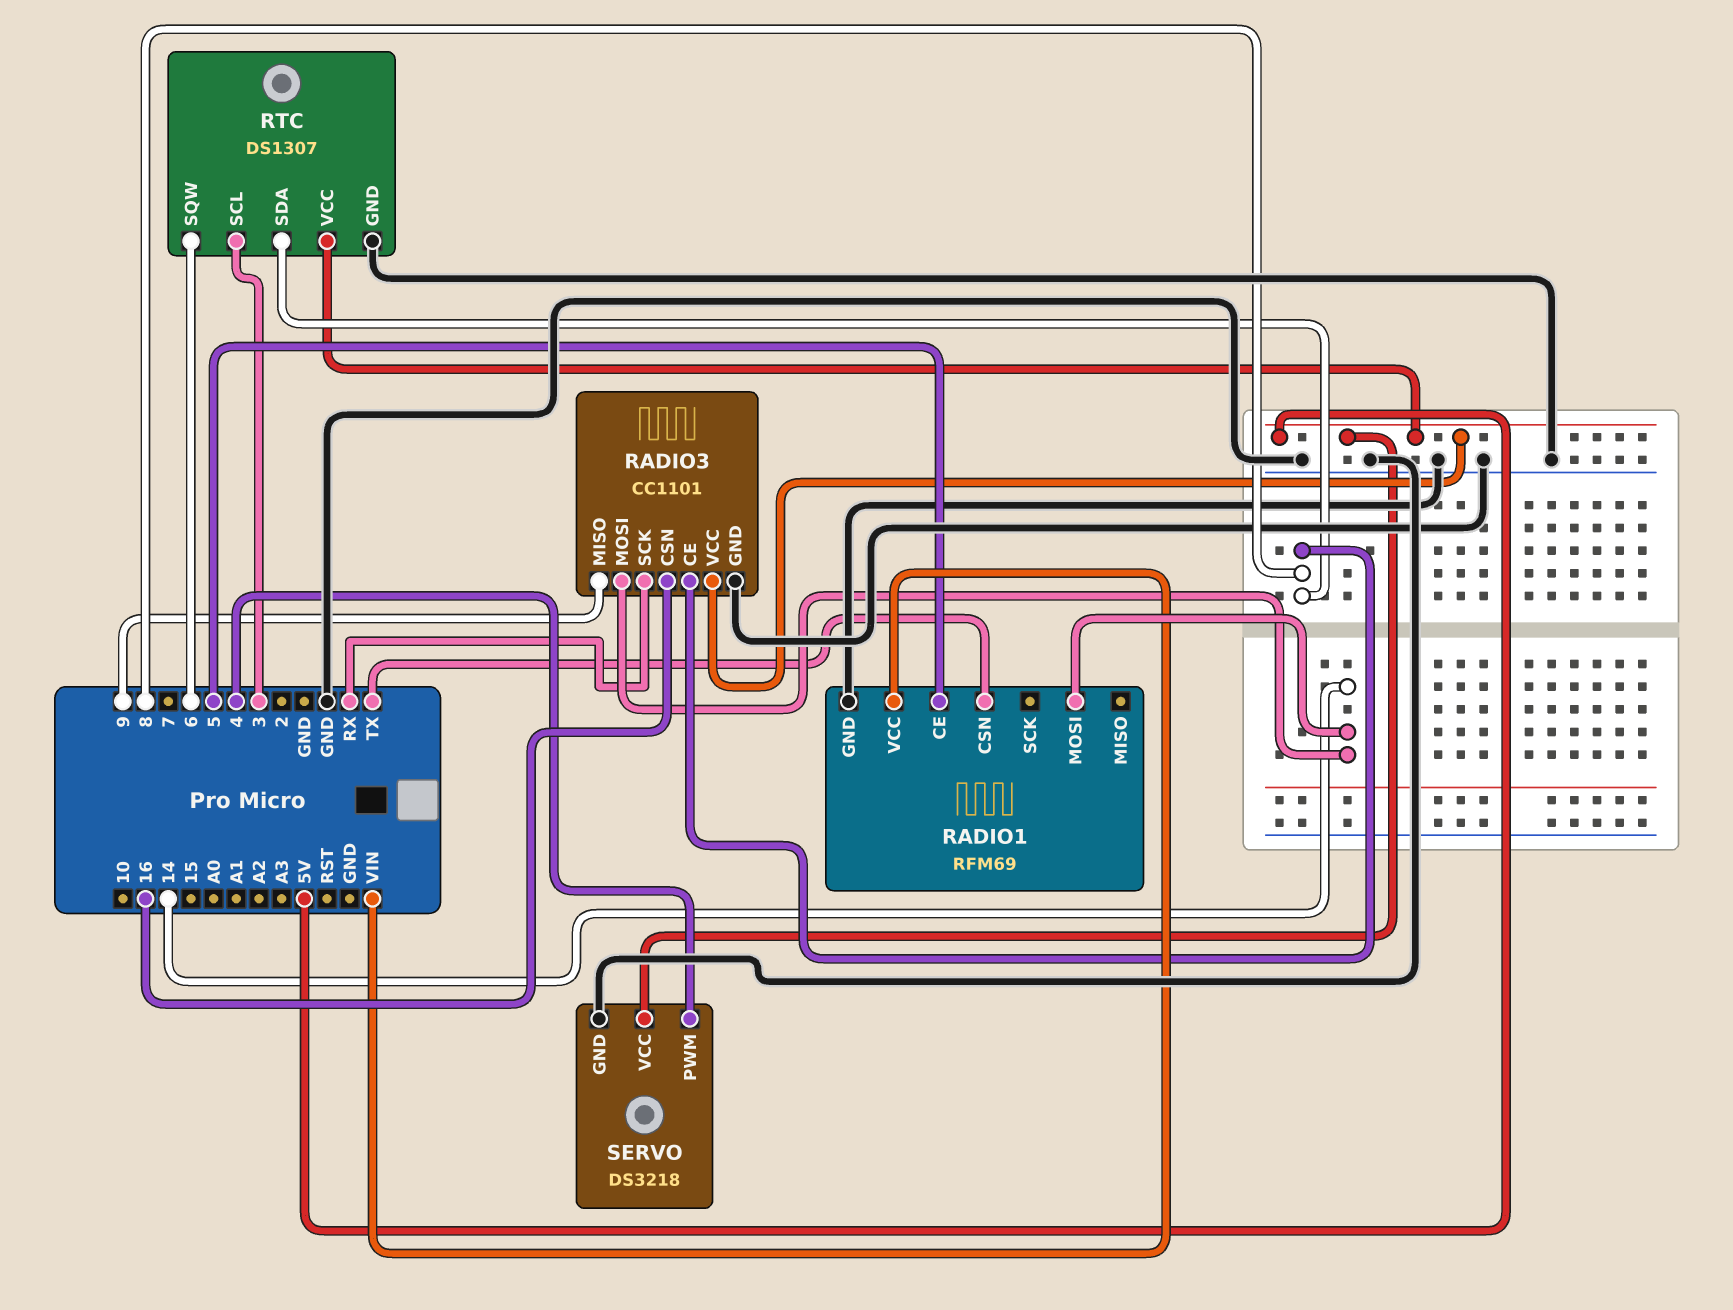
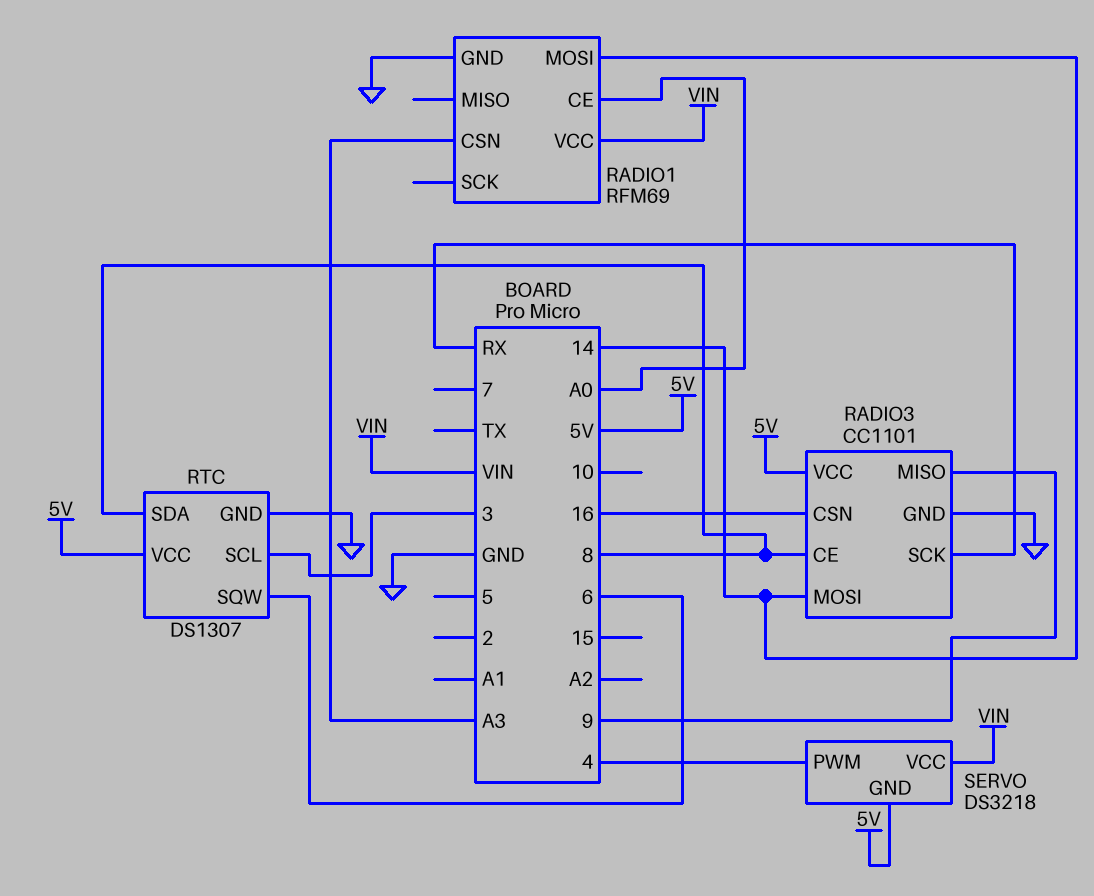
RADIO1 pin CE: 5 -> A0
RADIO1 pin CSN: TX -> A3
SERVO pin GND: GND -> 5V
SERVO pin VCC: 5V -> VIN

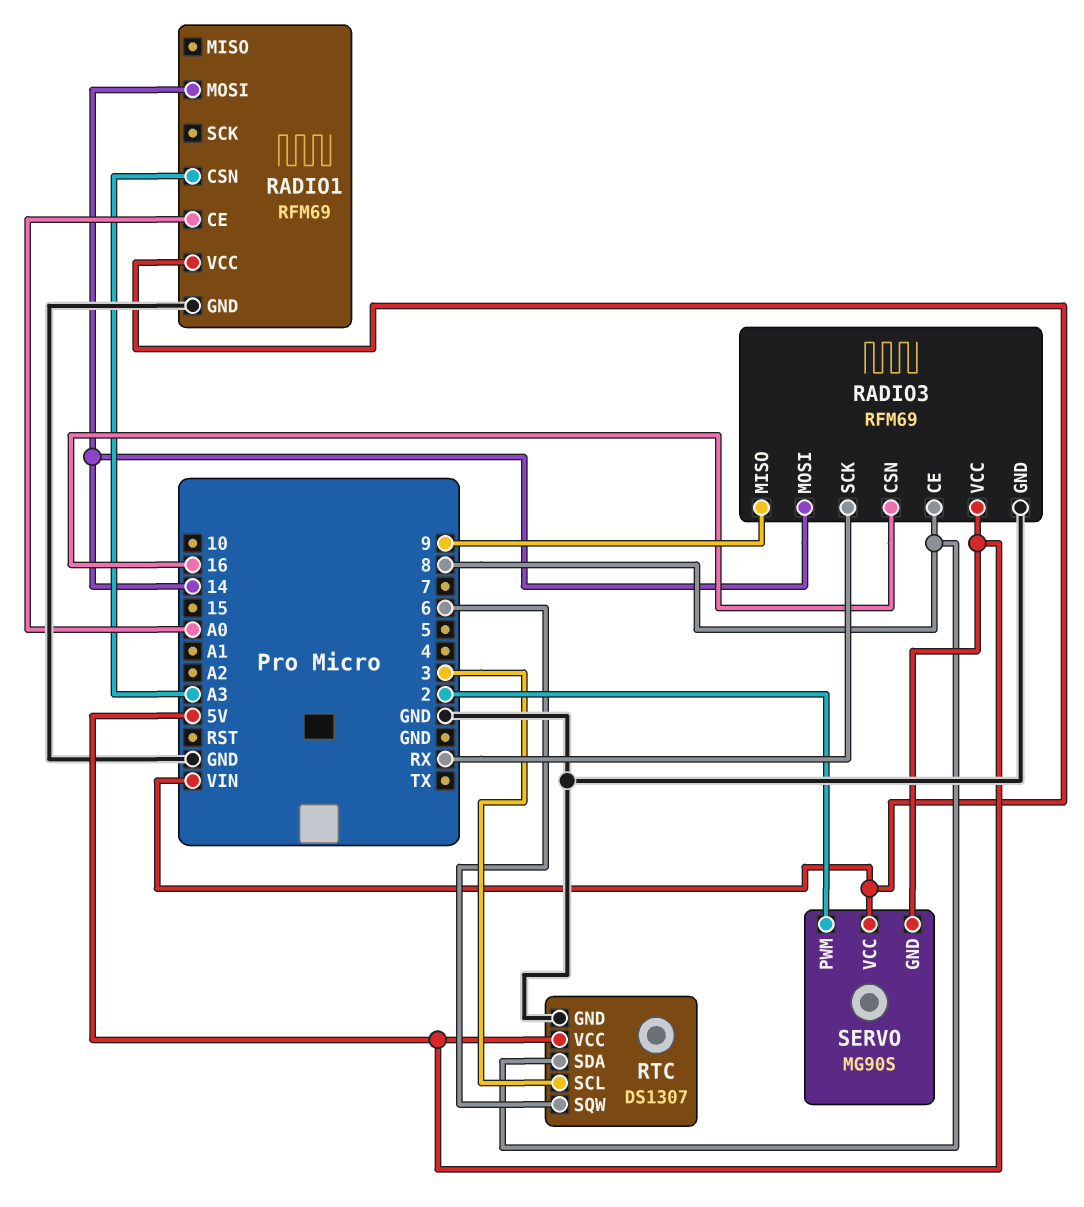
RADIO3: CC1101 -> RFM69
SERVO: DS3218 -> MG90S
SERVO pin PWM: 4 -> 2

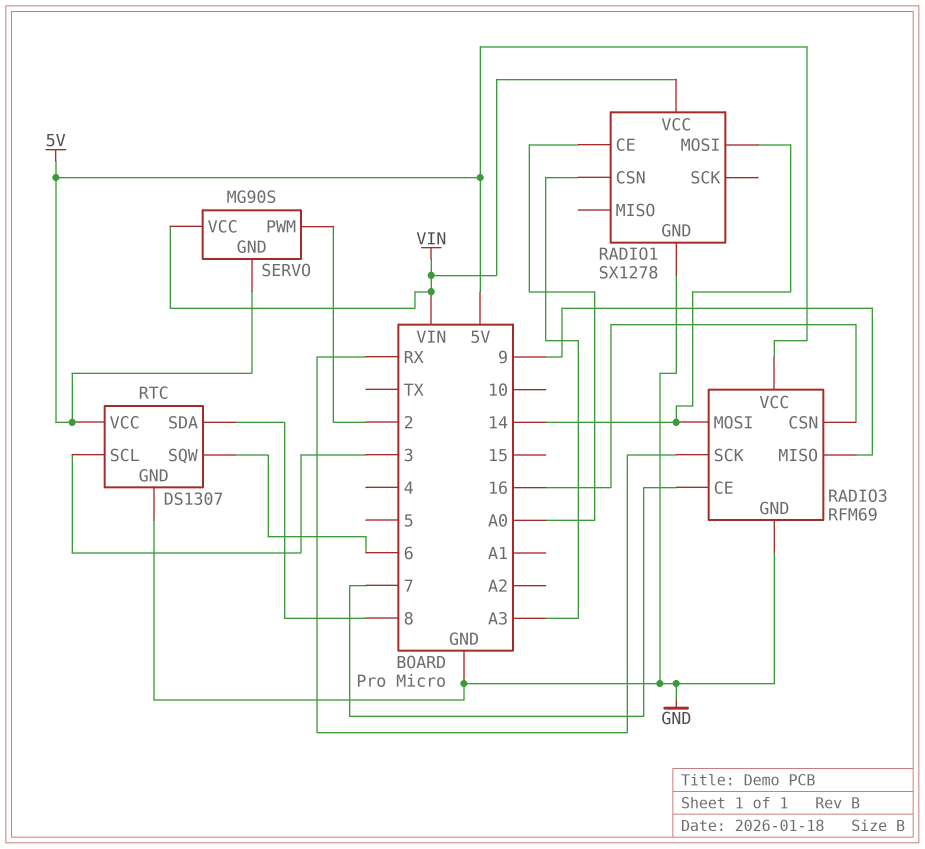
RADIO1: RFM69 -> SX1278
RADIO3 pin CE: 8 -> 7

